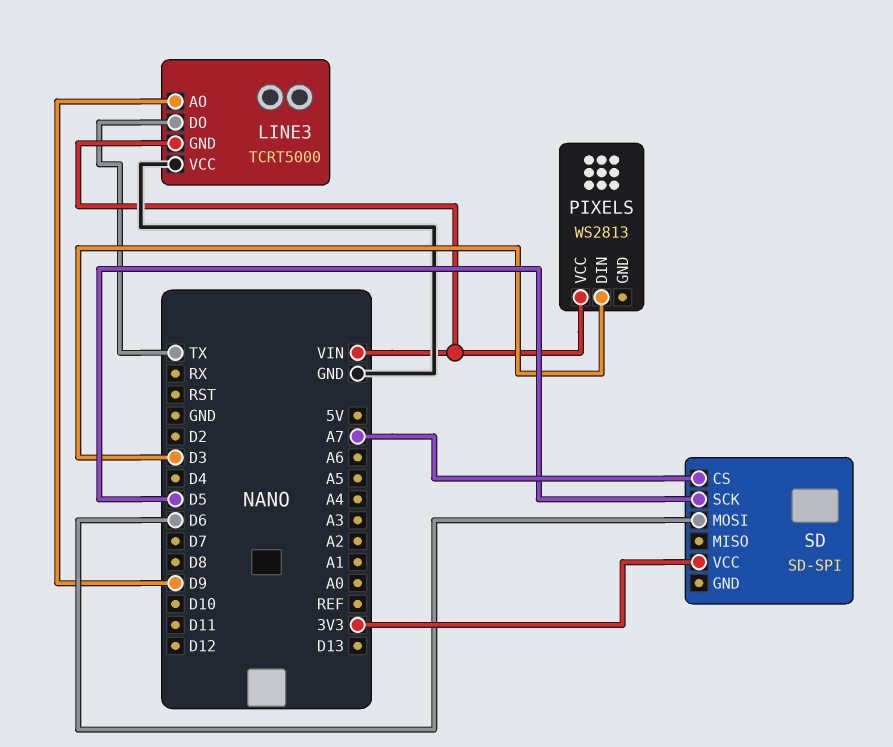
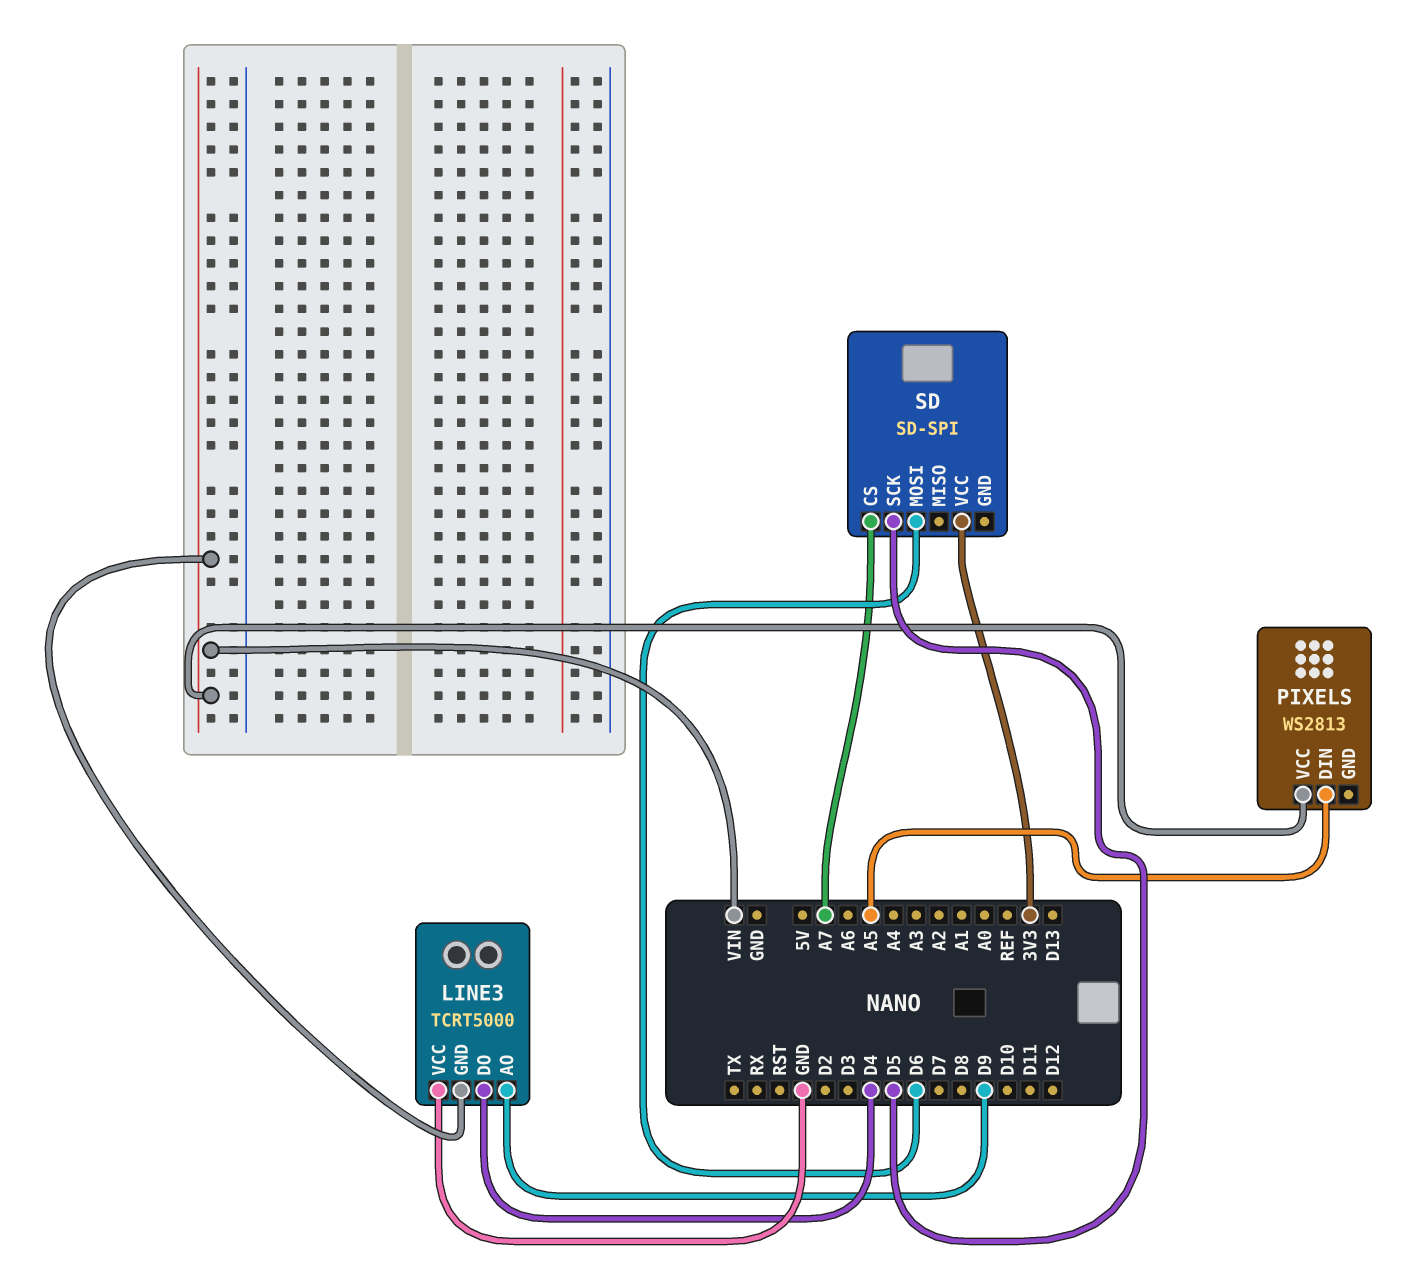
LINE3 pin DO: TX -> D4
PIXELS pin DIN: D3 -> A5

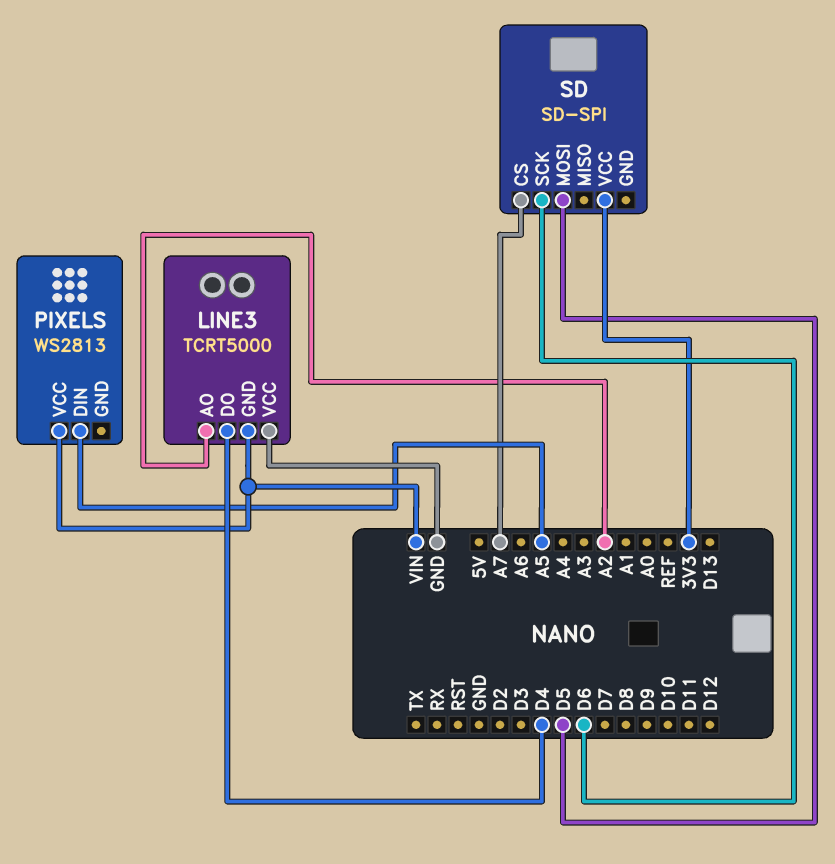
LINE3 pin AO: D9 -> A2
SD pin MOSI: D6 -> D5
SD pin SCK: D5 -> D6

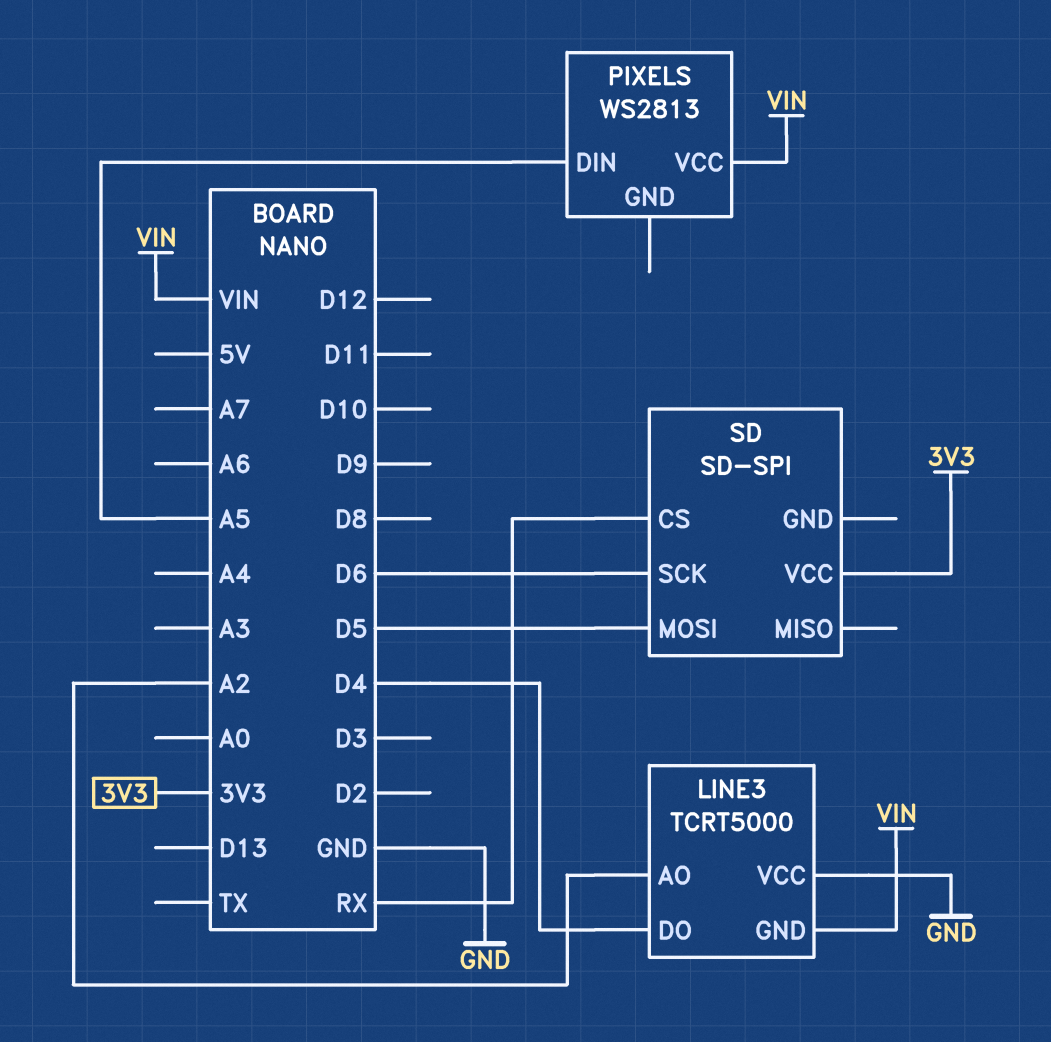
SD pin CS: A7 -> RX

